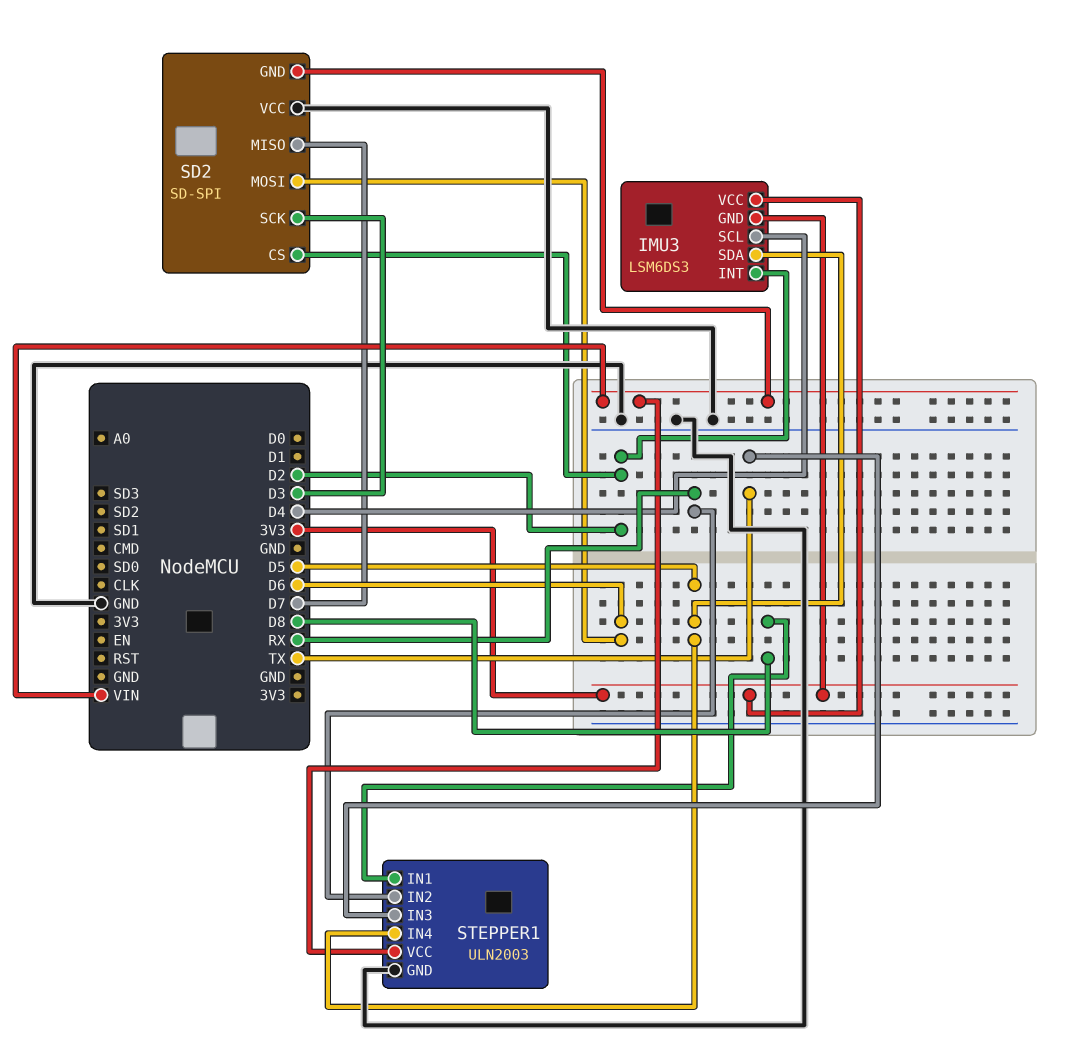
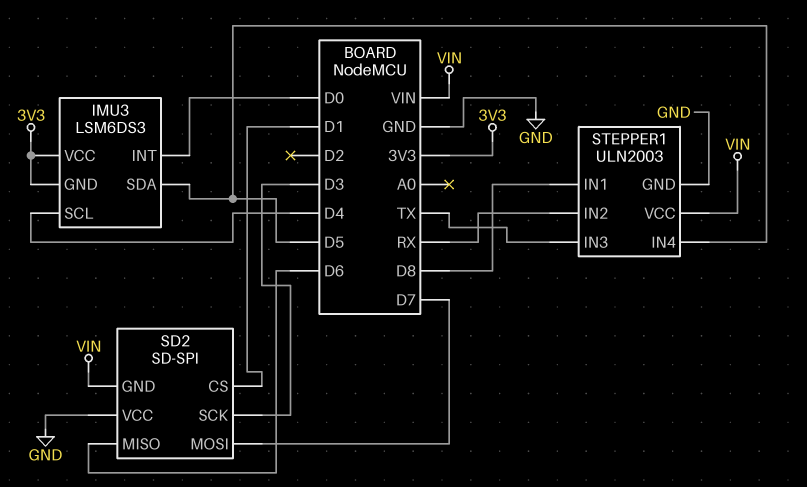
IMU3 pin INT: D2 -> D0
SD2 pin CS: D2 -> D1
SD2 pin MISO: D7 -> D6
SD2 pin MOSI: D6 -> D7

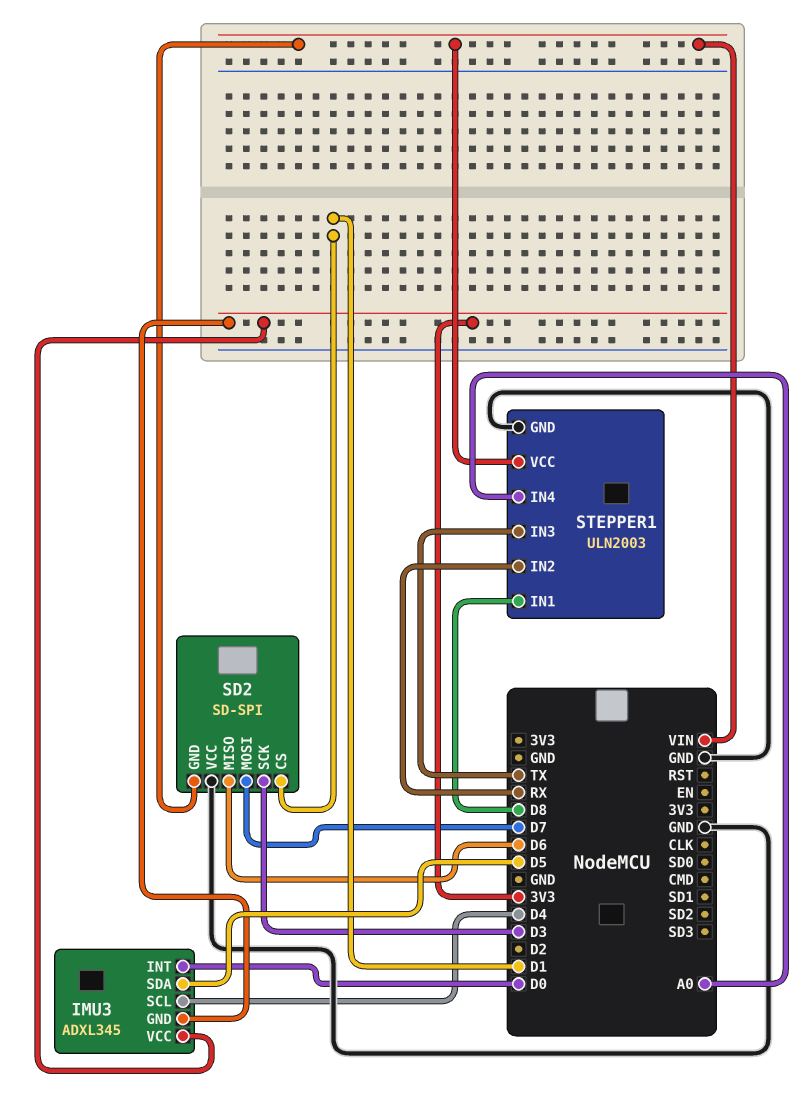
IMU3: LSM6DS3 -> ADXL345
STEPPER1 pin IN4: D5 -> A0

